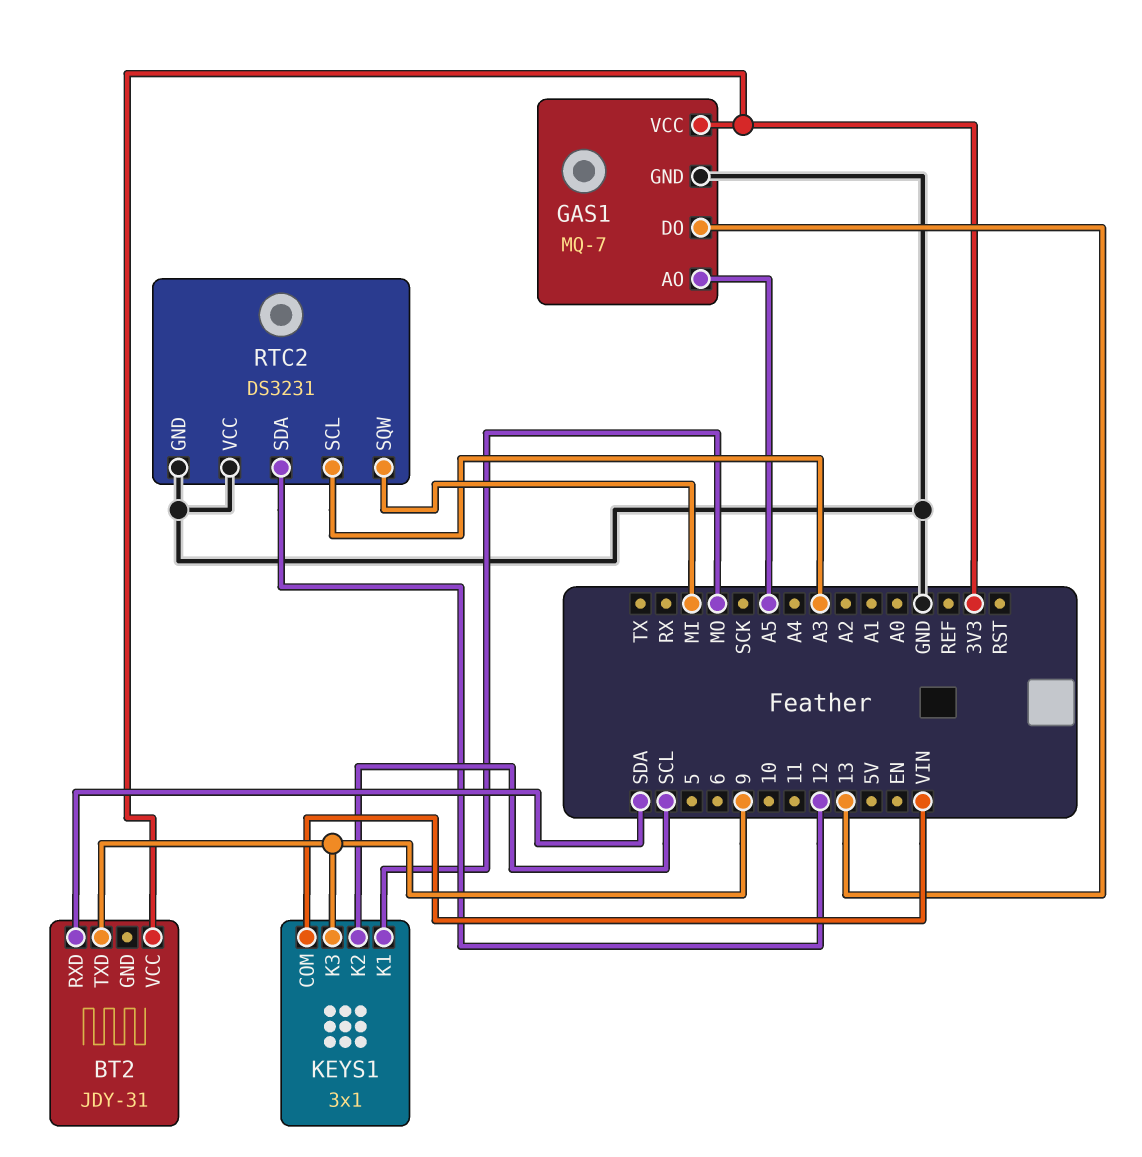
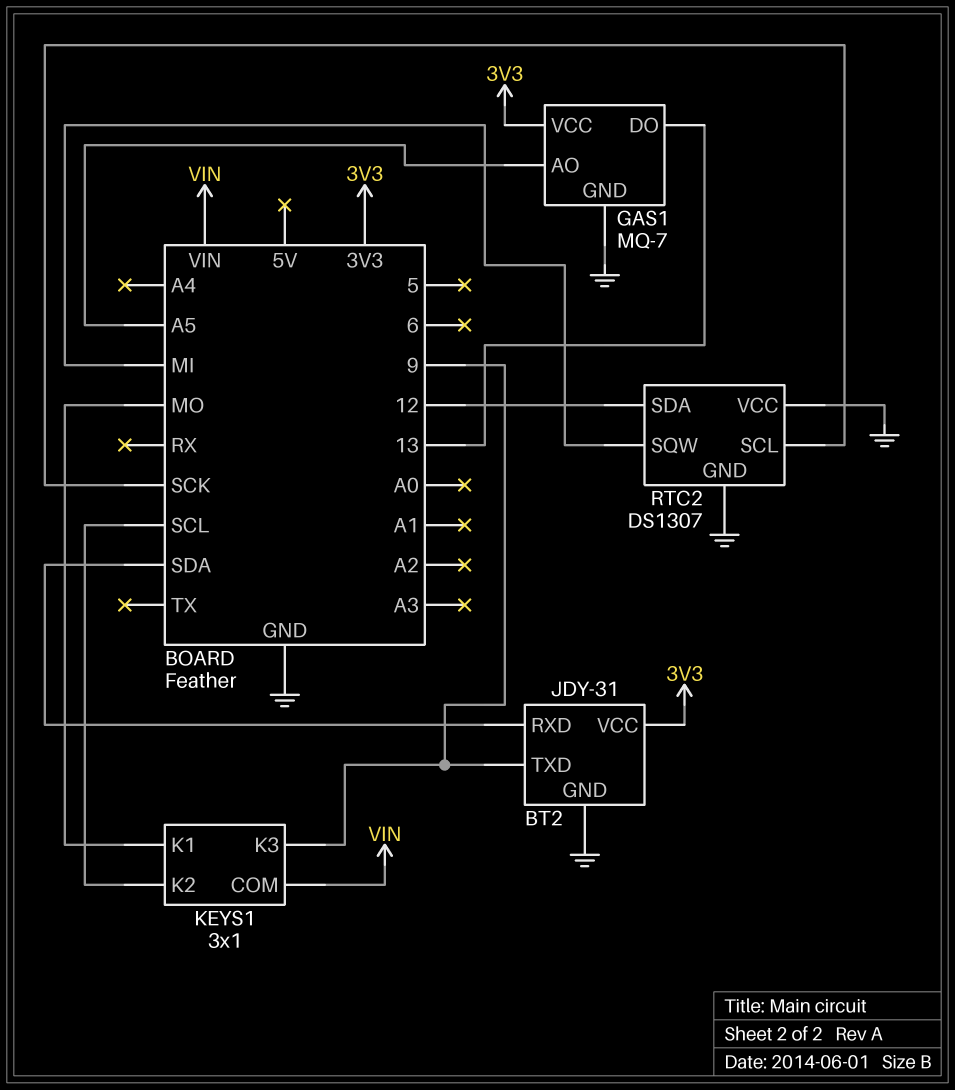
BT2 pin GND: none -> GND
RTC2: DS3231 -> DS1307
RTC2 pin SCL: A3 -> SCK

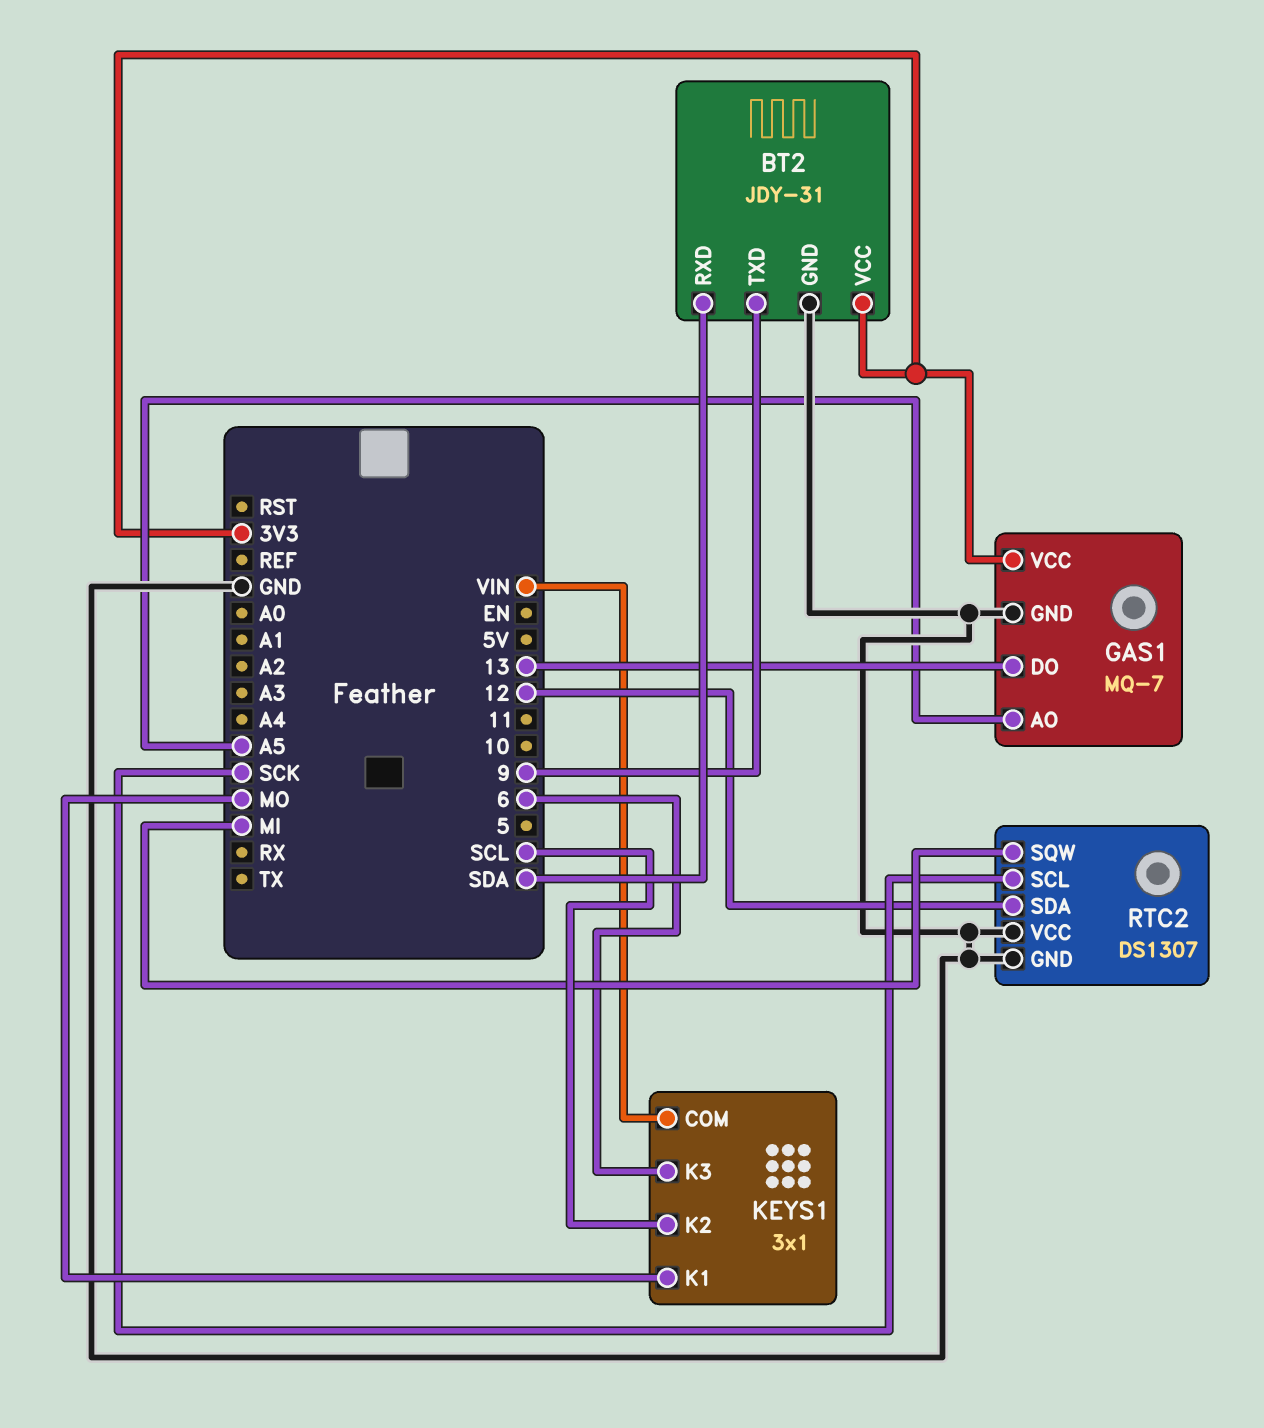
KEYS1 pin K3: 9 -> 6

